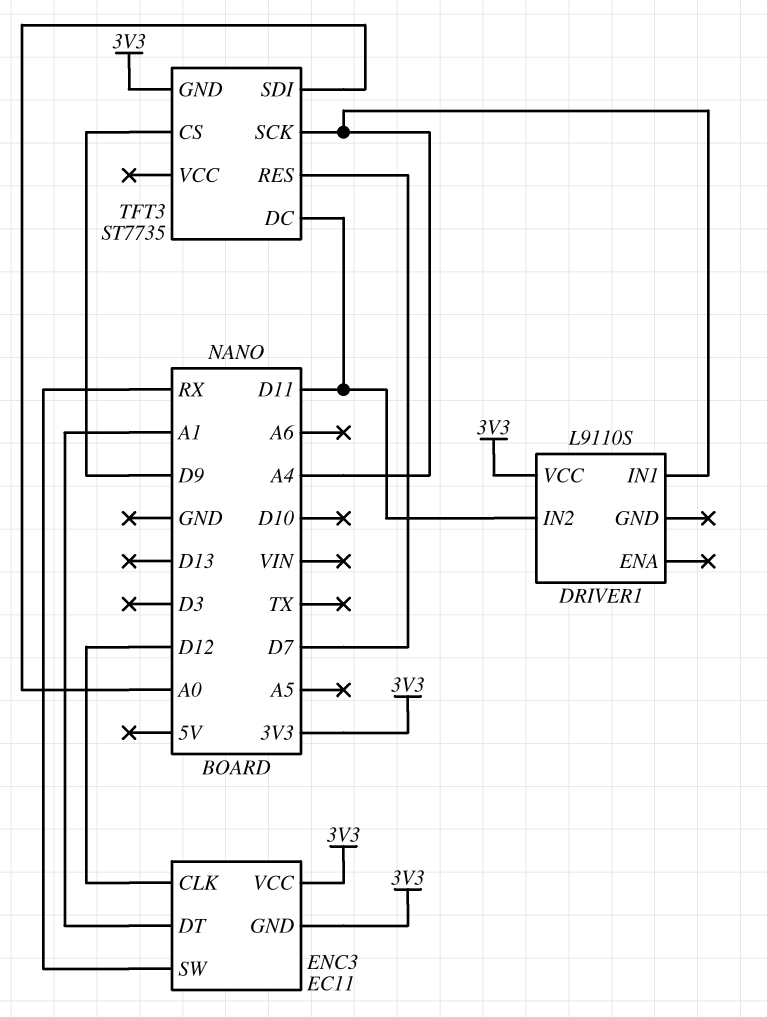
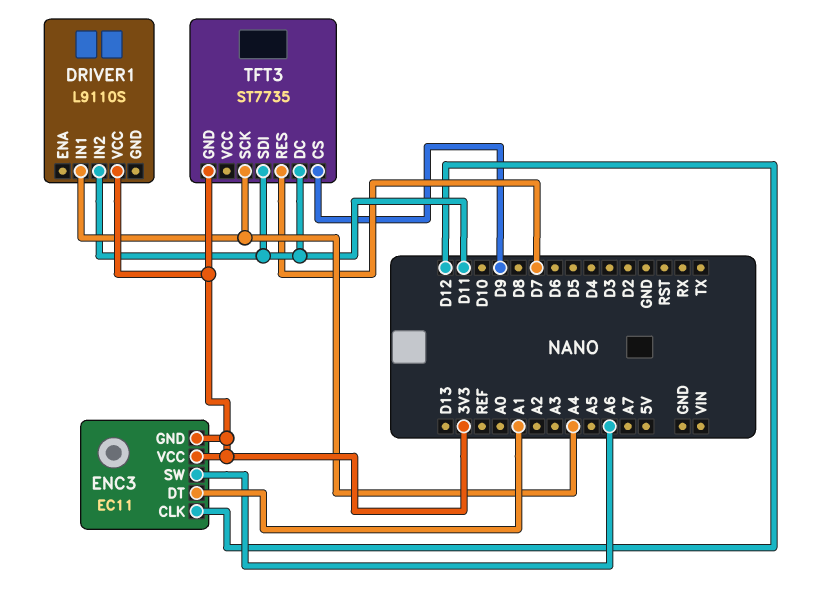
ENC3 pin SW: RX -> A6
TFT3 pin SDI: A0 -> D11

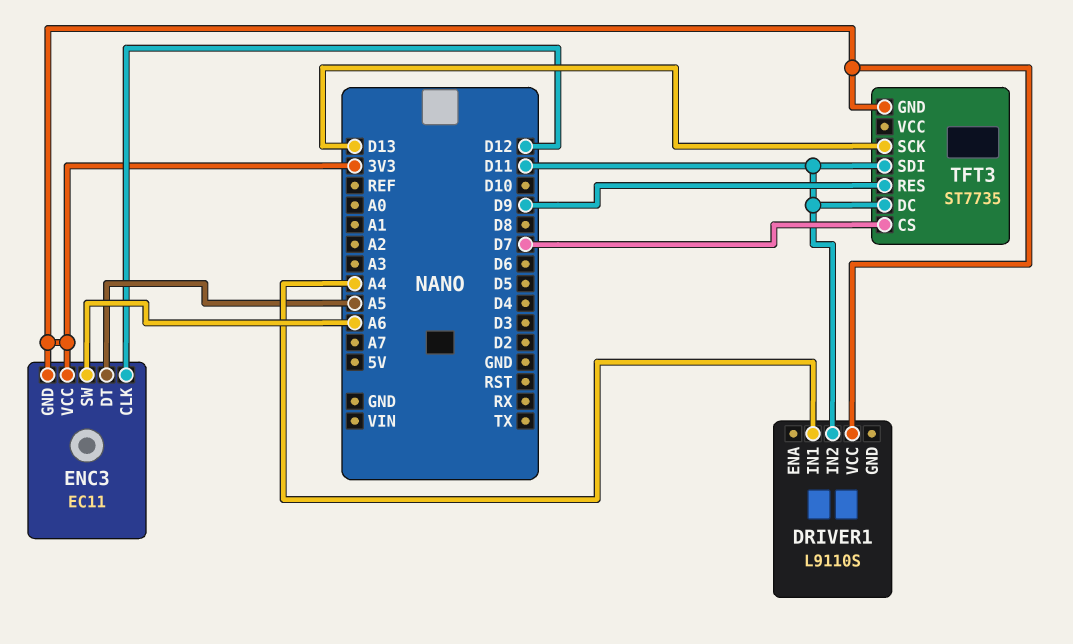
ENC3 pin DT: A1 -> A5
TFT3 pin CS: D9 -> D7
TFT3 pin RES: D7 -> D9
TFT3 pin SCK: A4 -> D13

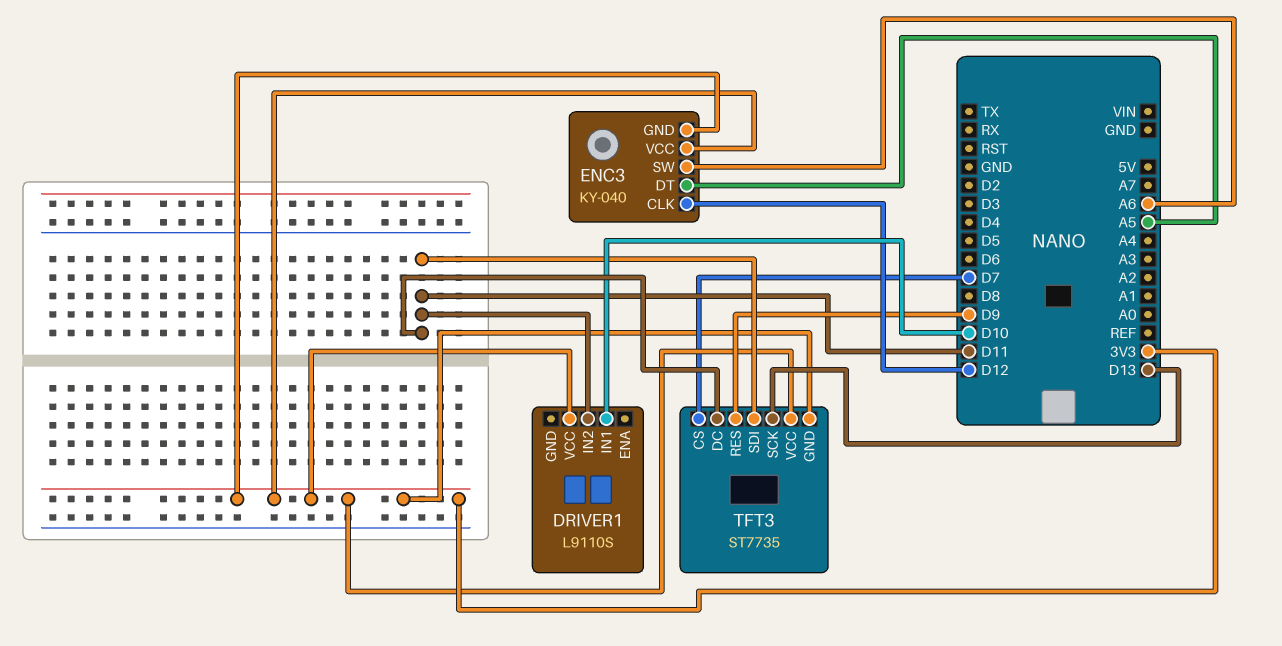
DRIVER1 pin IN1: A4 -> D10
ENC3: EC11 -> KY-040
TFT3 pin VCC: none -> 3V3

